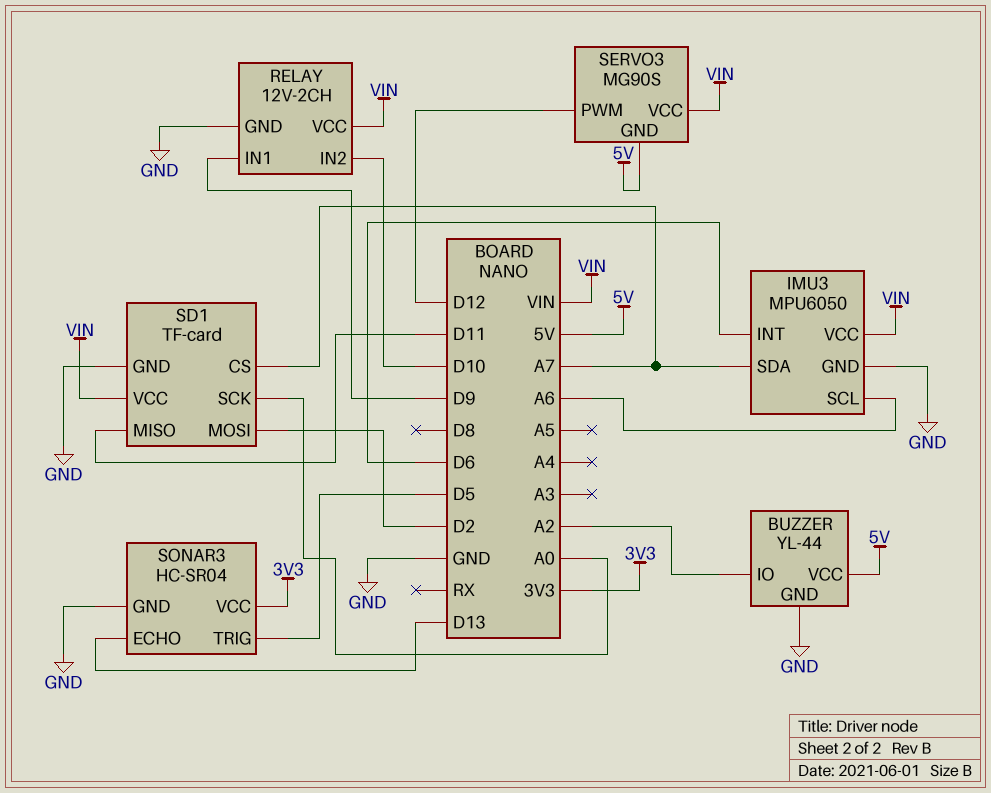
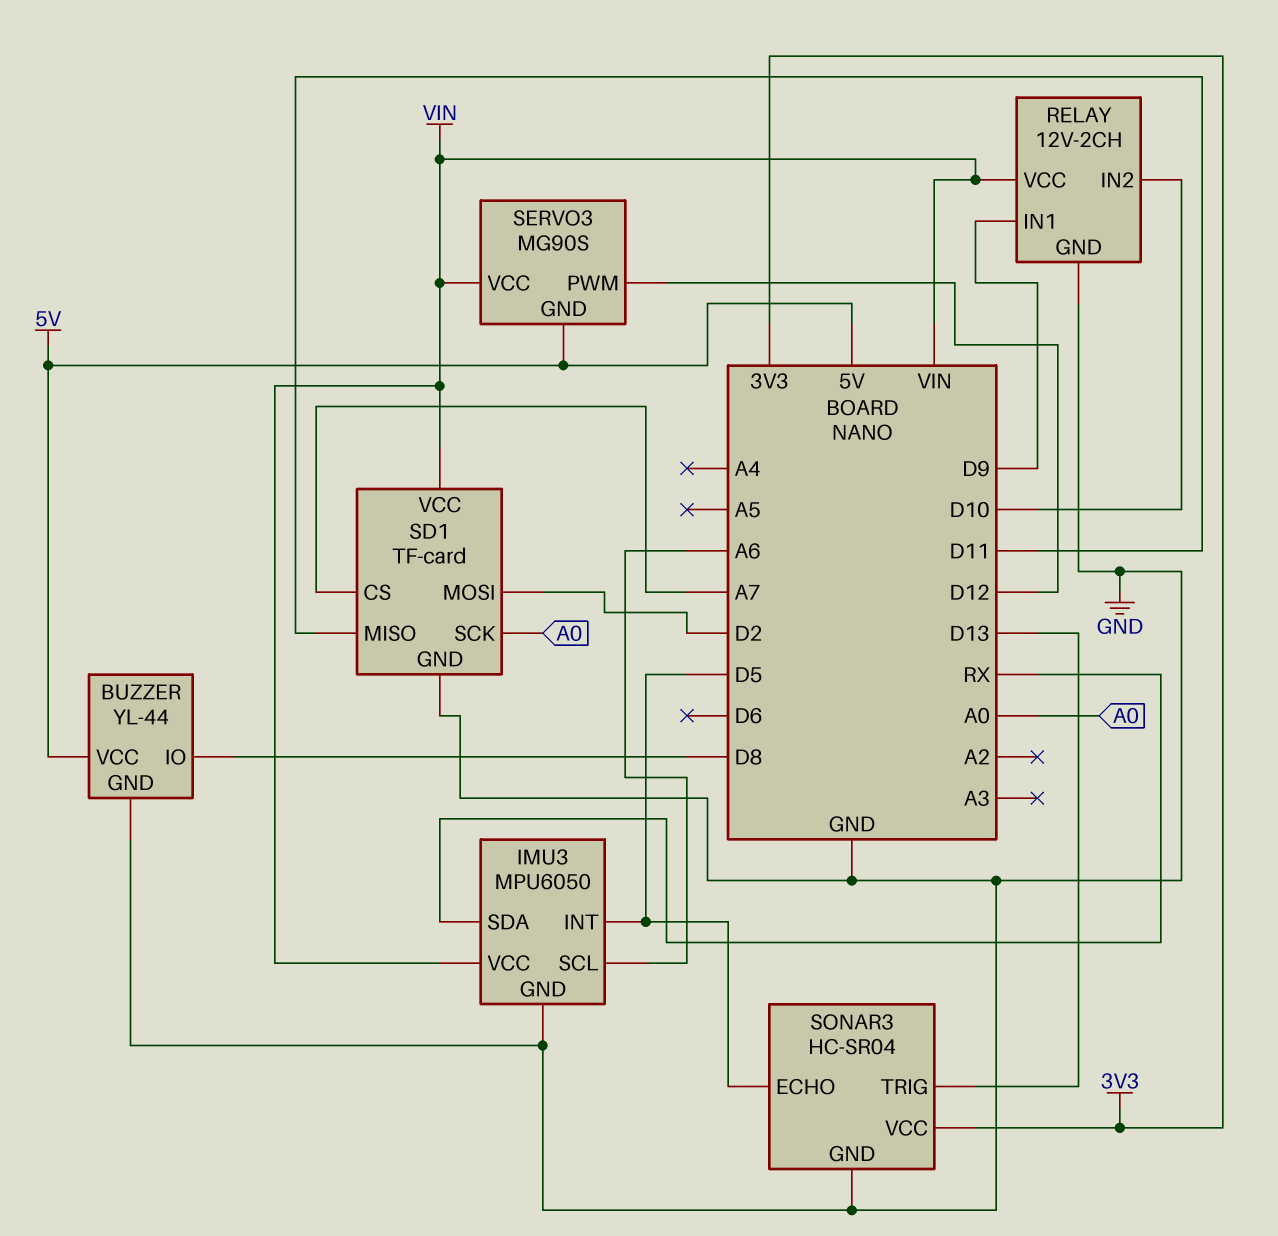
BUZZER pin IO: A2 -> D8
IMU3 pin INT: D6 -> D5
IMU3 pin SDA: A7 -> RX
SONAR3 pin ECHO: D13 -> D5
SONAR3 pin TRIG: D5 -> D13

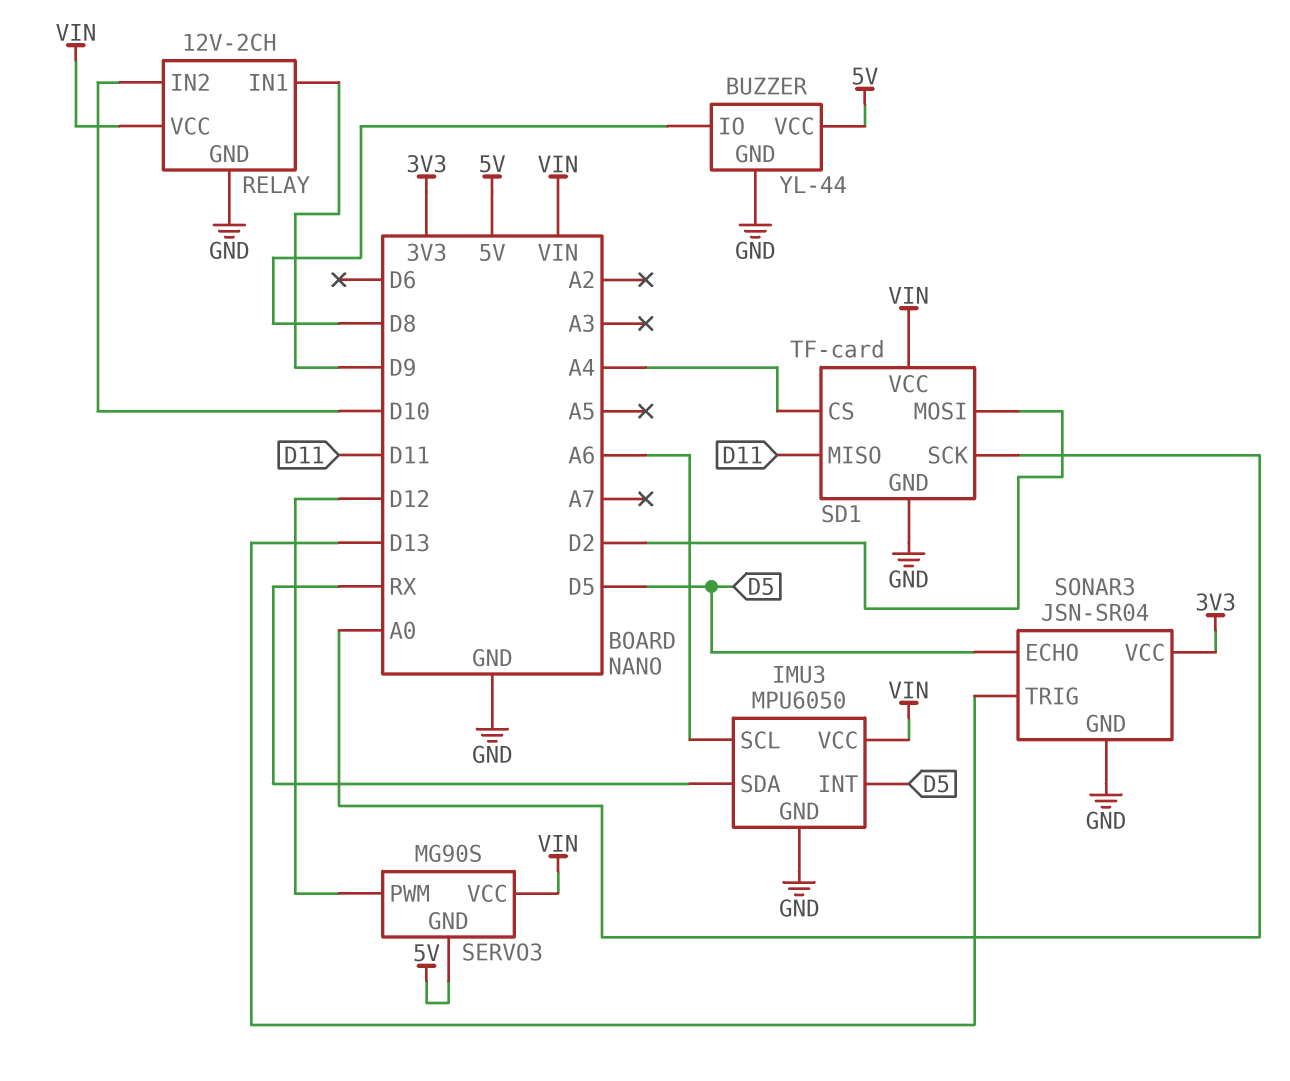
SD1 pin CS: A7 -> A4
SONAR3: HC-SR04 -> JSN-SR04

